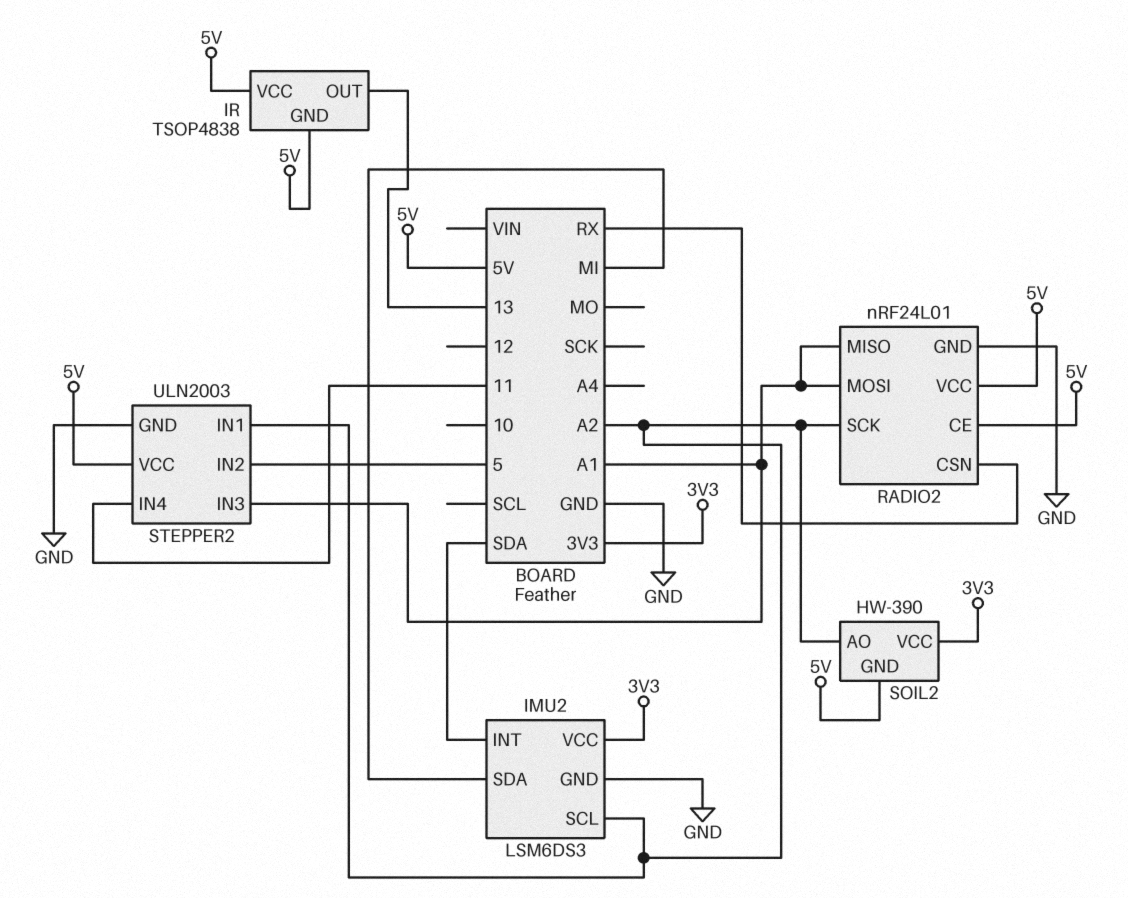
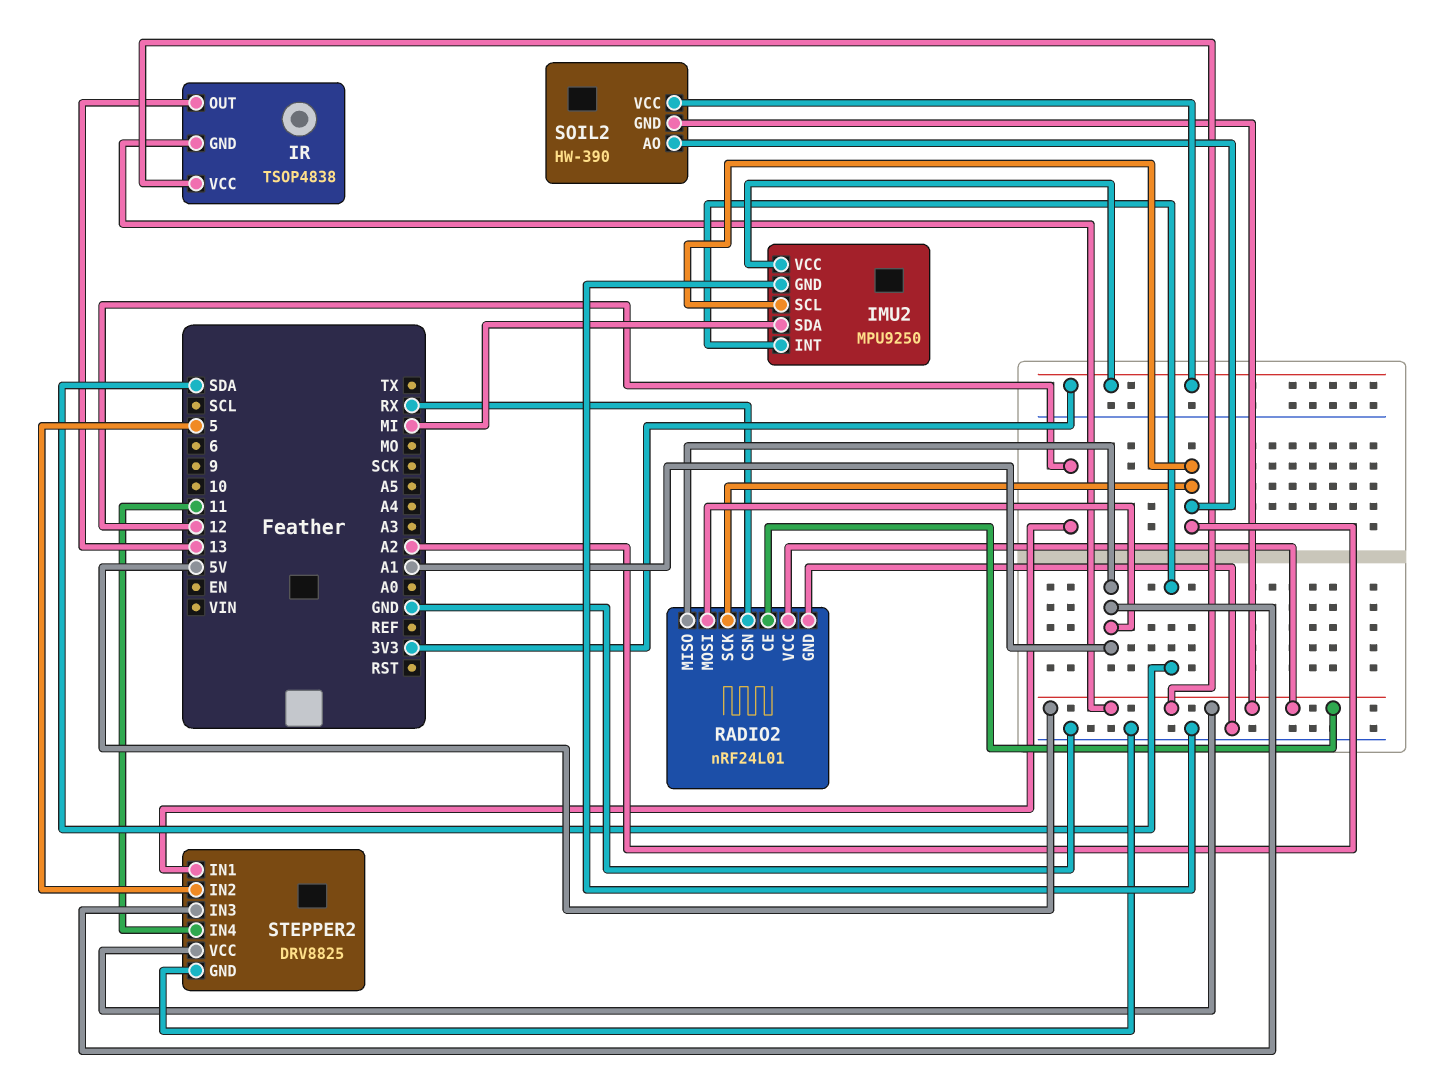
IMU2: LSM6DS3 -> MPU9250
STEPPER2: ULN2003 -> DRV8825
STEPPER2 pin IN1: A2 -> 12

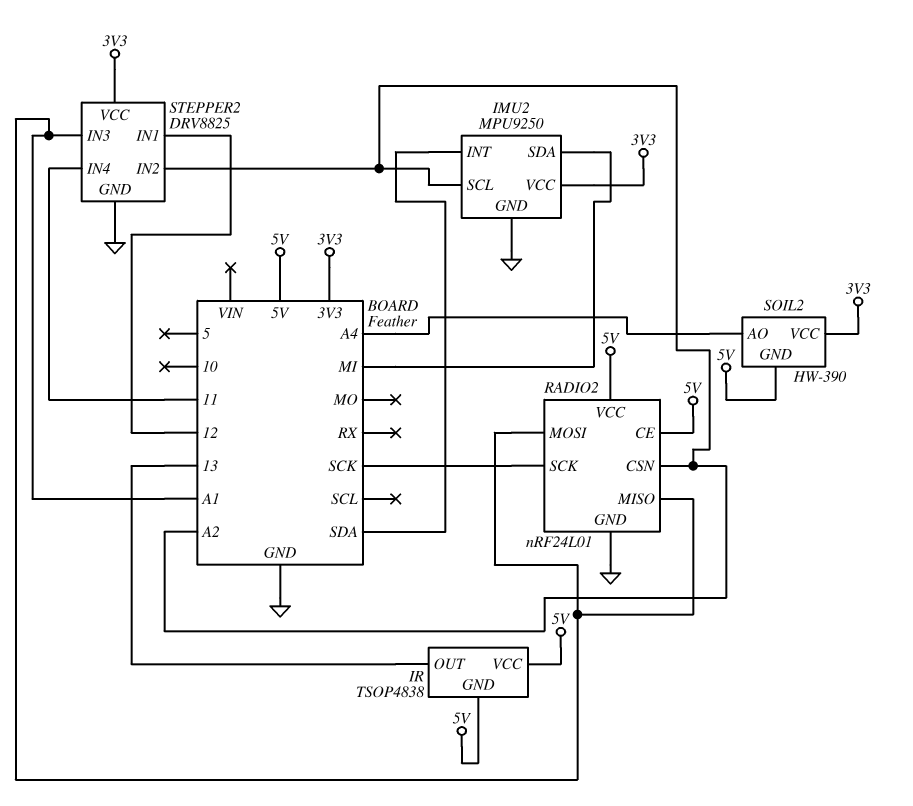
RADIO2 pin CSN: RX -> A2
RADIO2 pin SCK: A2 -> SCK
SOIL2 pin AO: A2 -> A4
STEPPER2 pin IN2: 5 -> A2
STEPPER2 pin VCC: 5V -> 3V3

